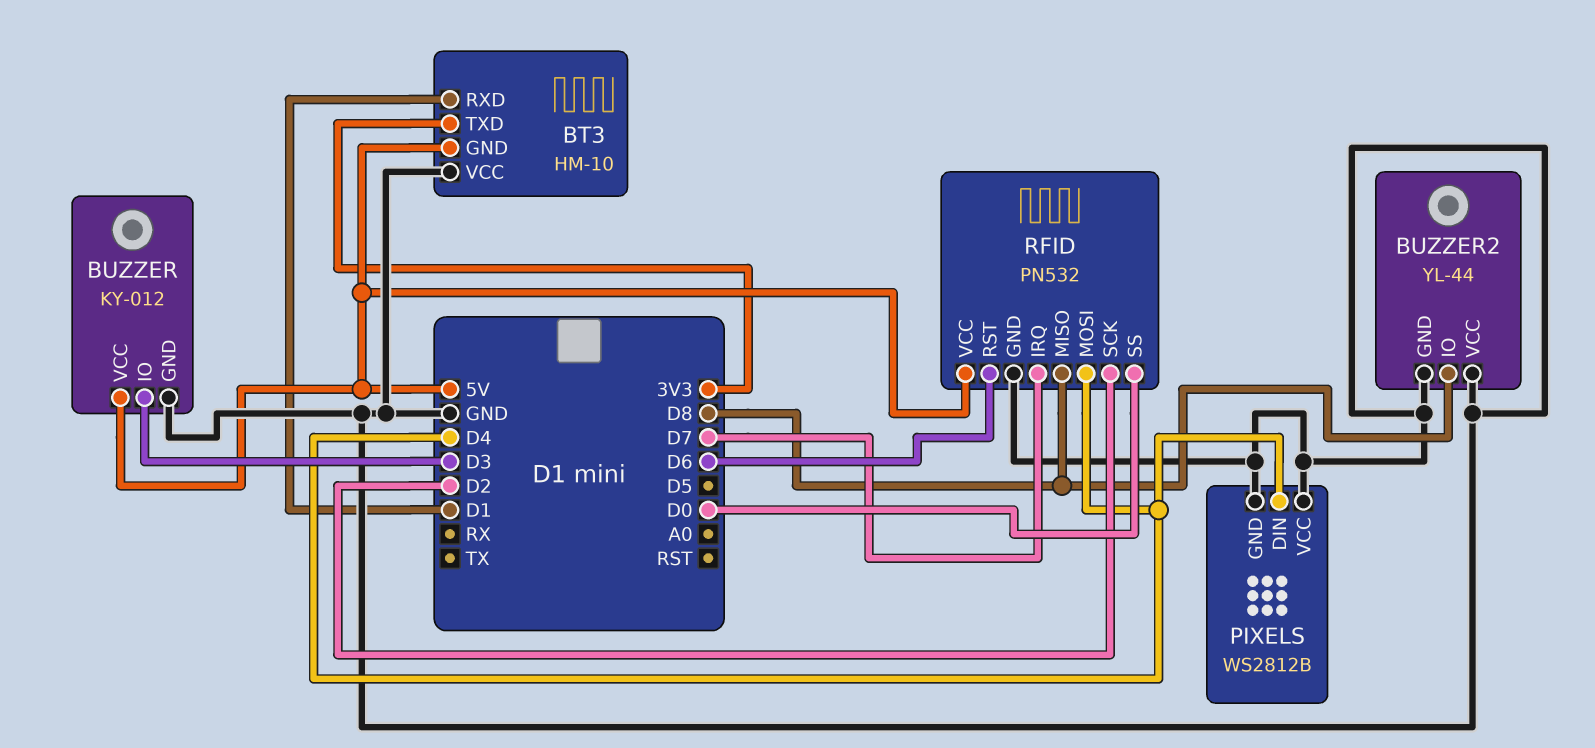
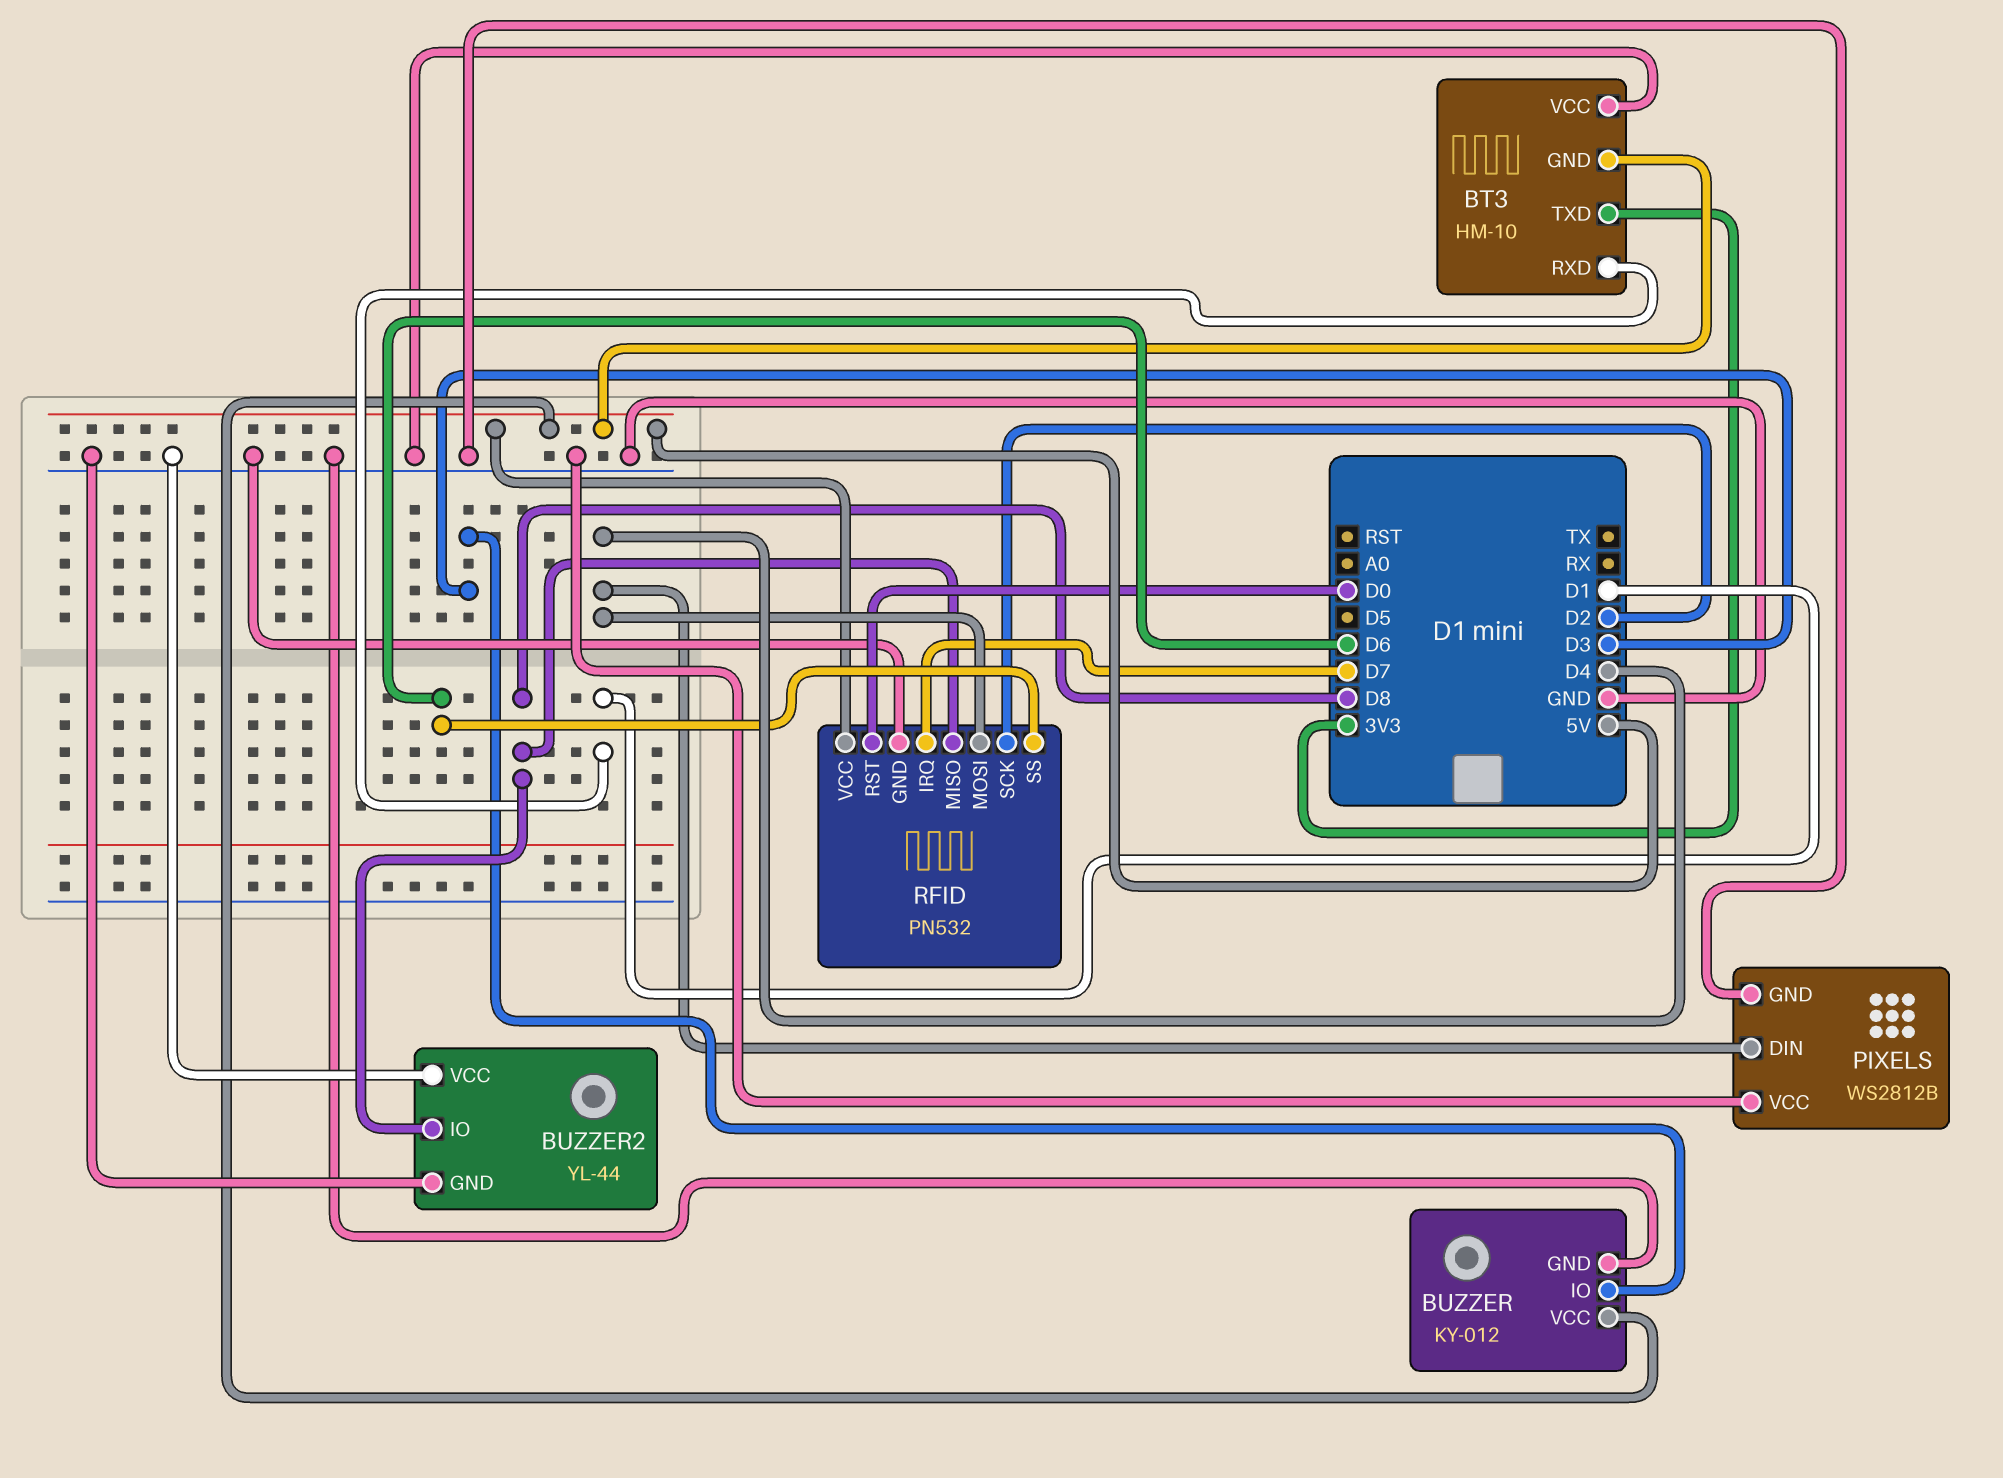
RFID pin RST: D6 -> D0
RFID pin SS: D0 -> D6

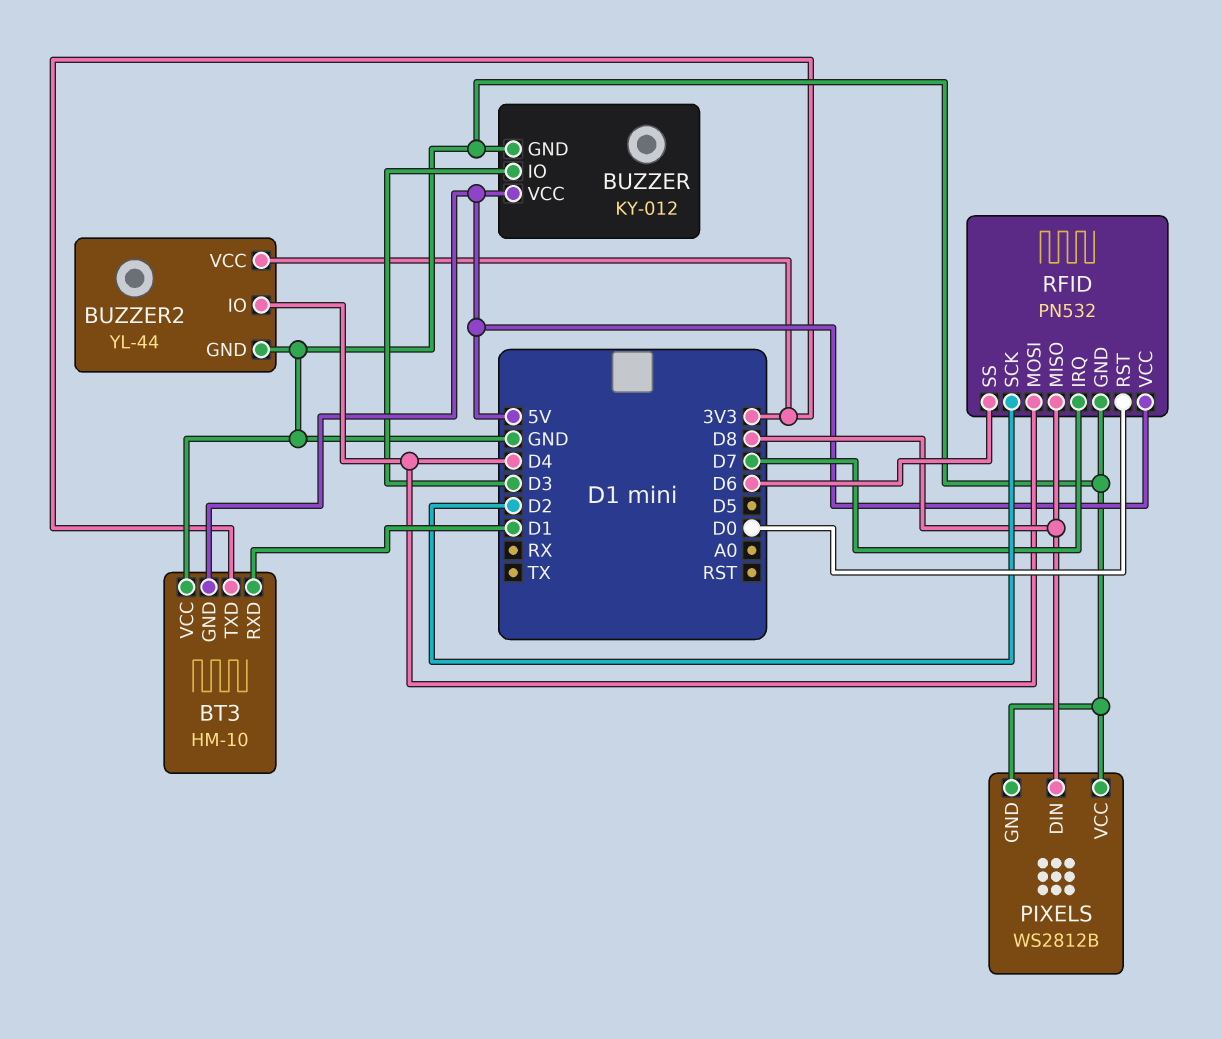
BUZZER2 pin IO: D8 -> D4
BUZZER2 pin VCC: GND -> 3V3
PIXELS pin DIN: D4 -> D8

